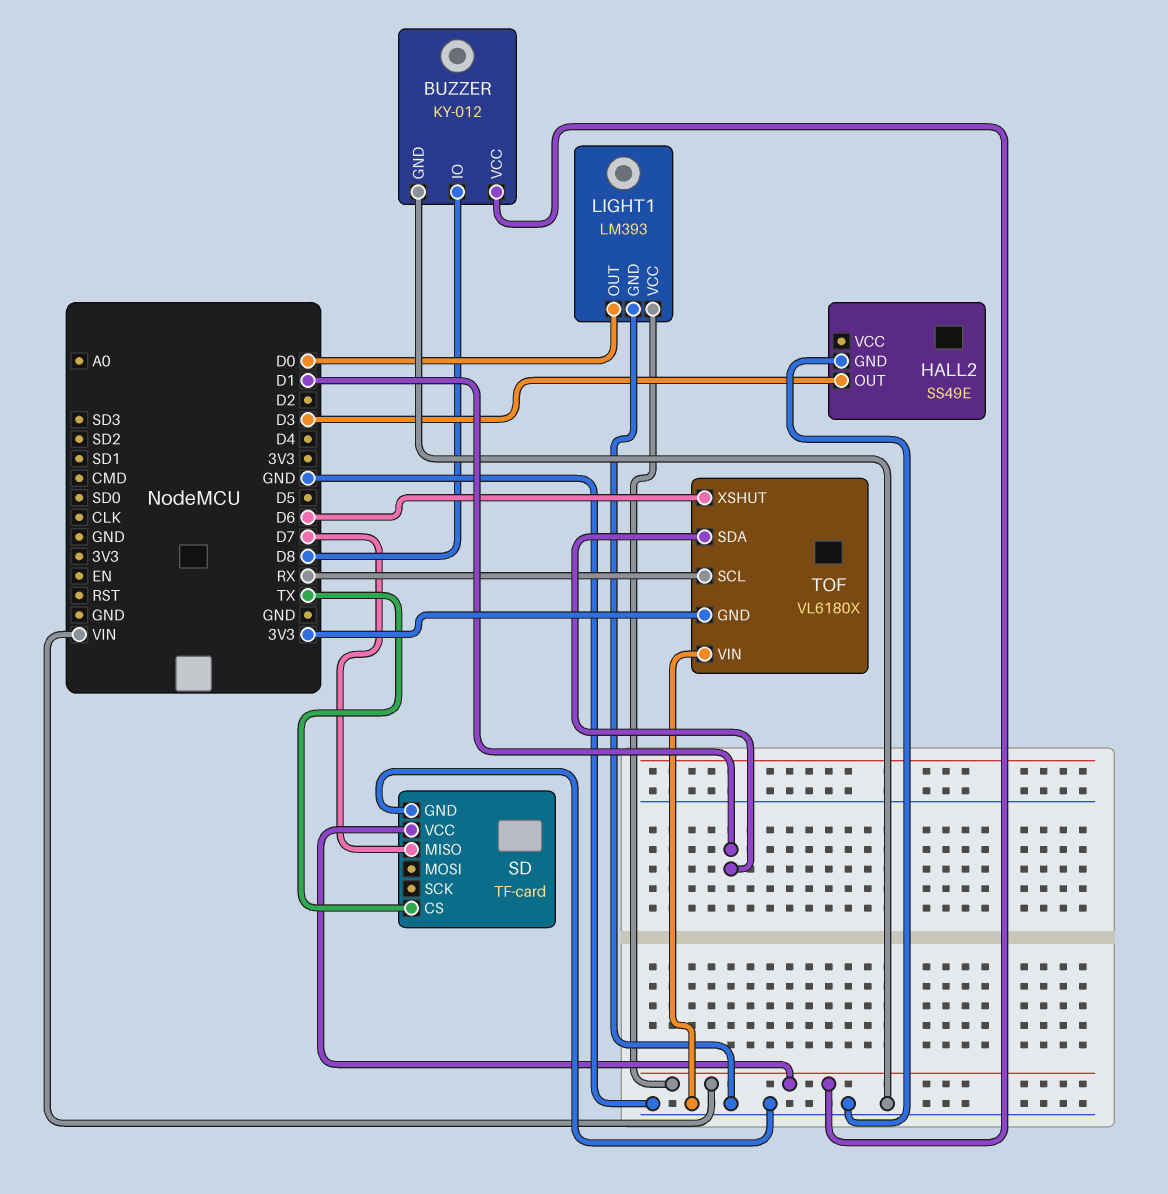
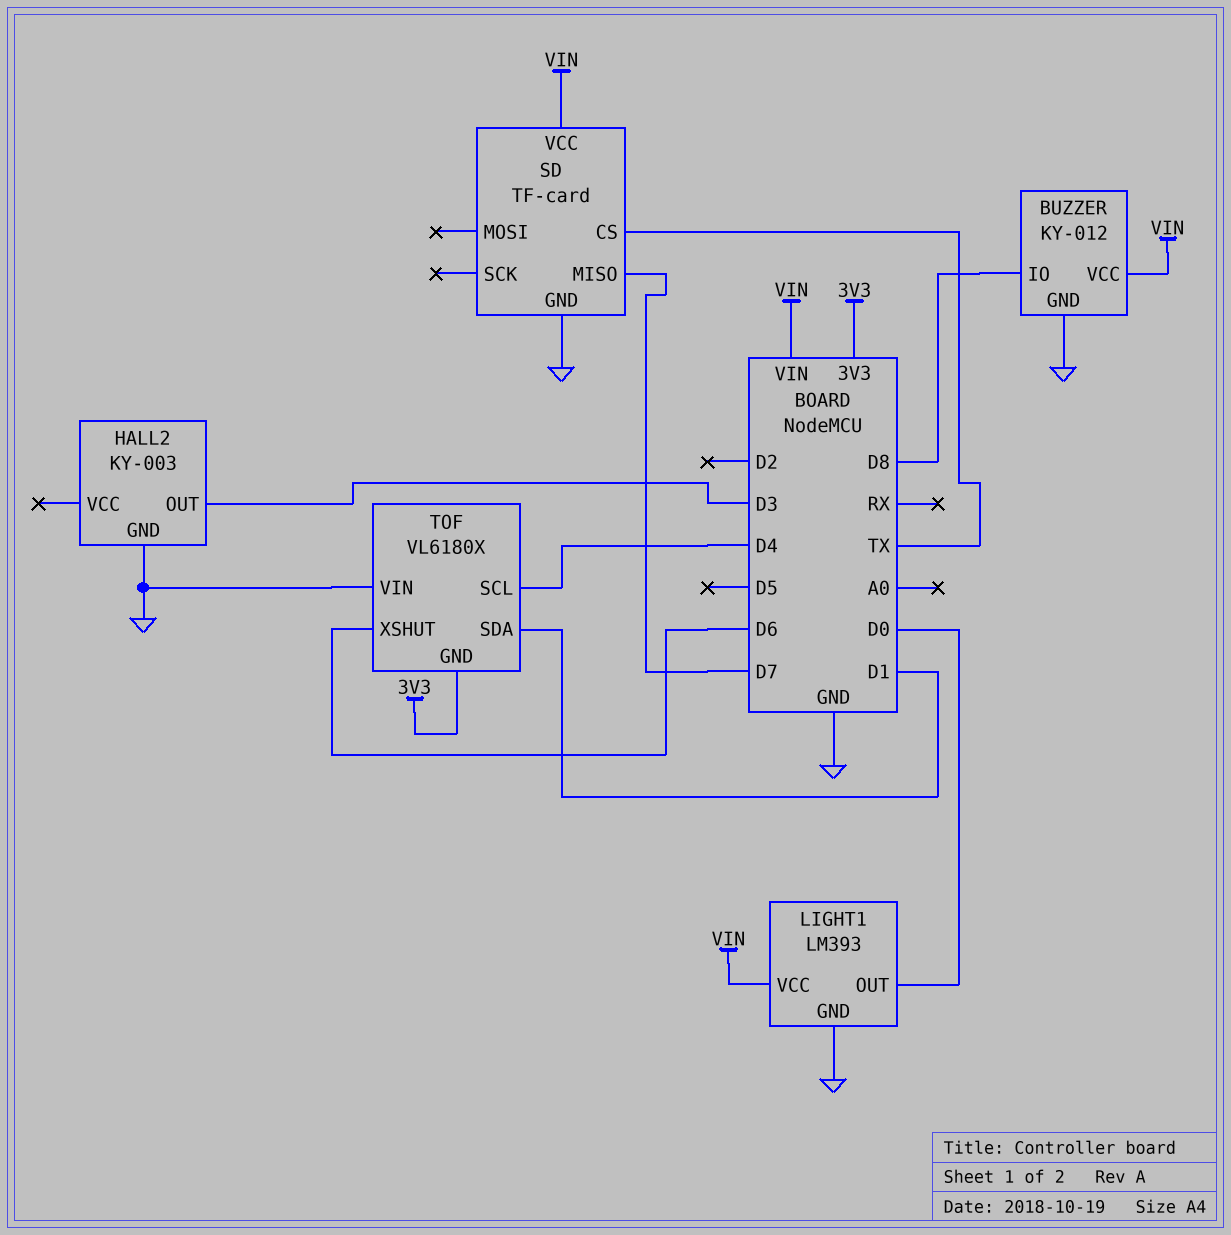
HALL2: SS49E -> KY-003
TOF pin SCL: RX -> D4

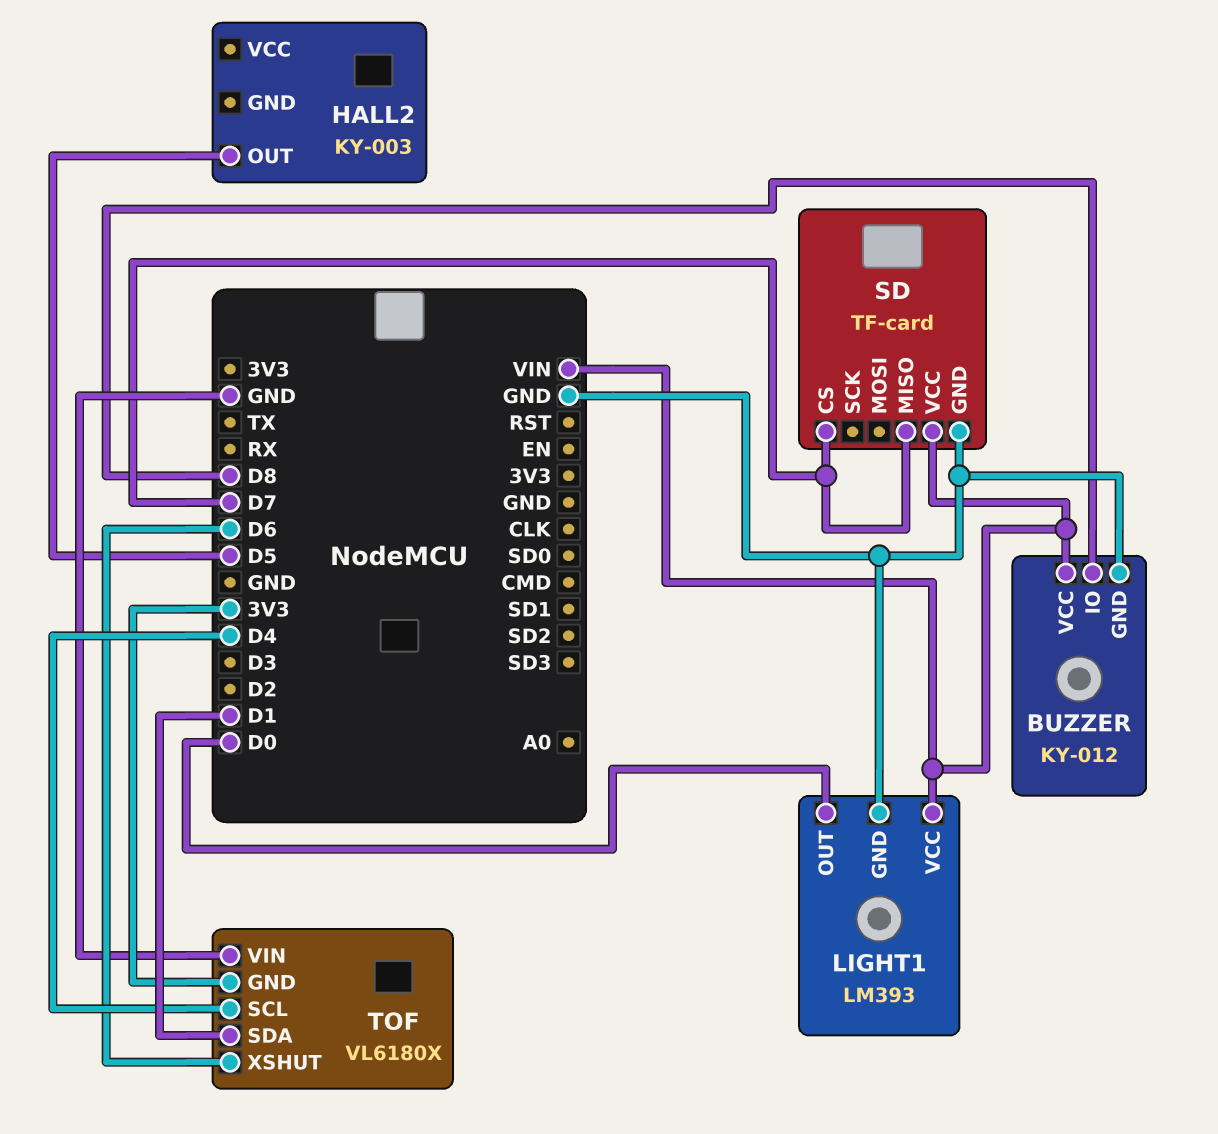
HALL2 pin GND: GND -> none
HALL2 pin OUT: D3 -> D5
SD pin CS: TX -> D7

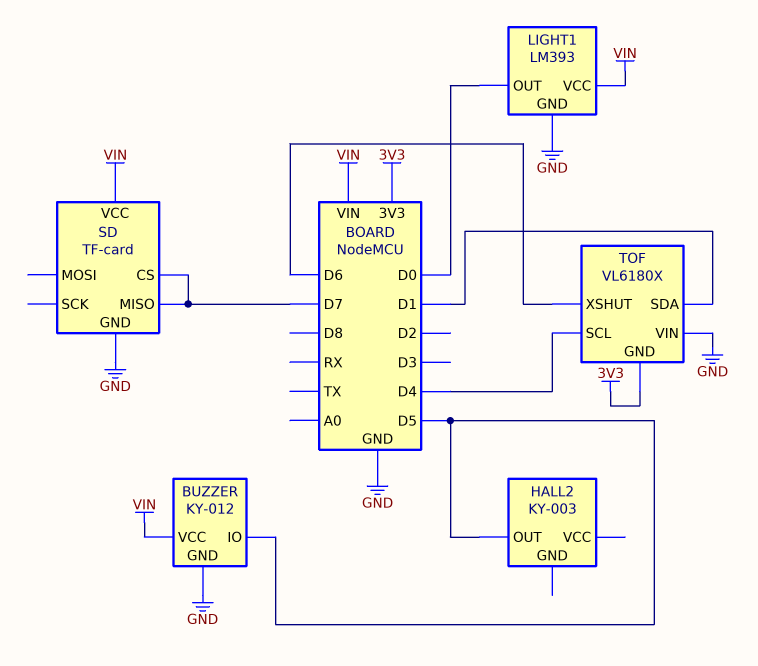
BUZZER pin IO: D8 -> D5

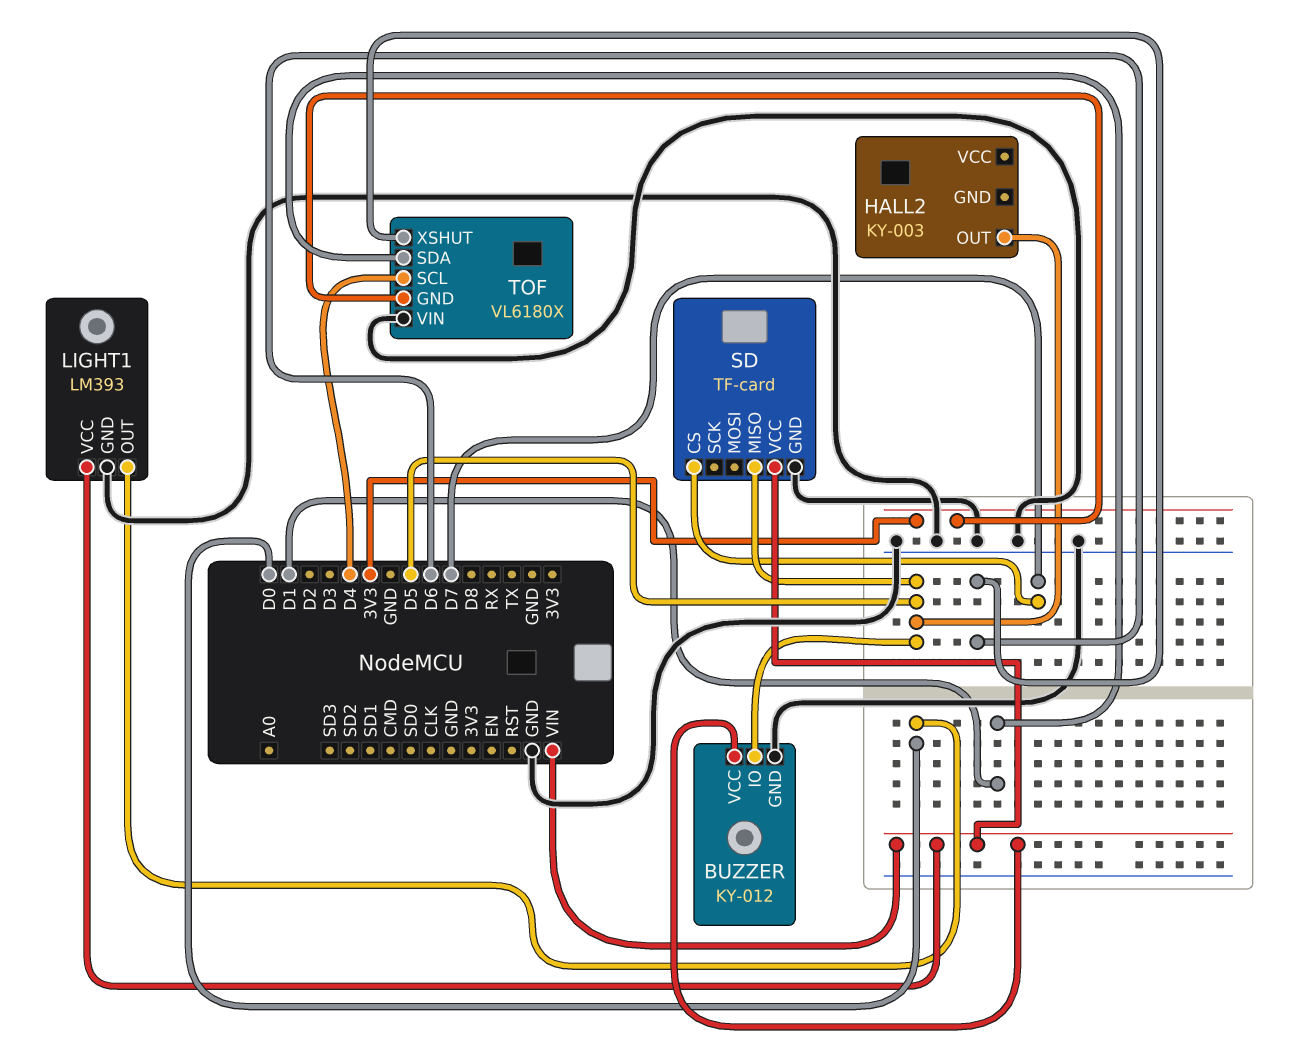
SD pin MISO: D7 -> D5

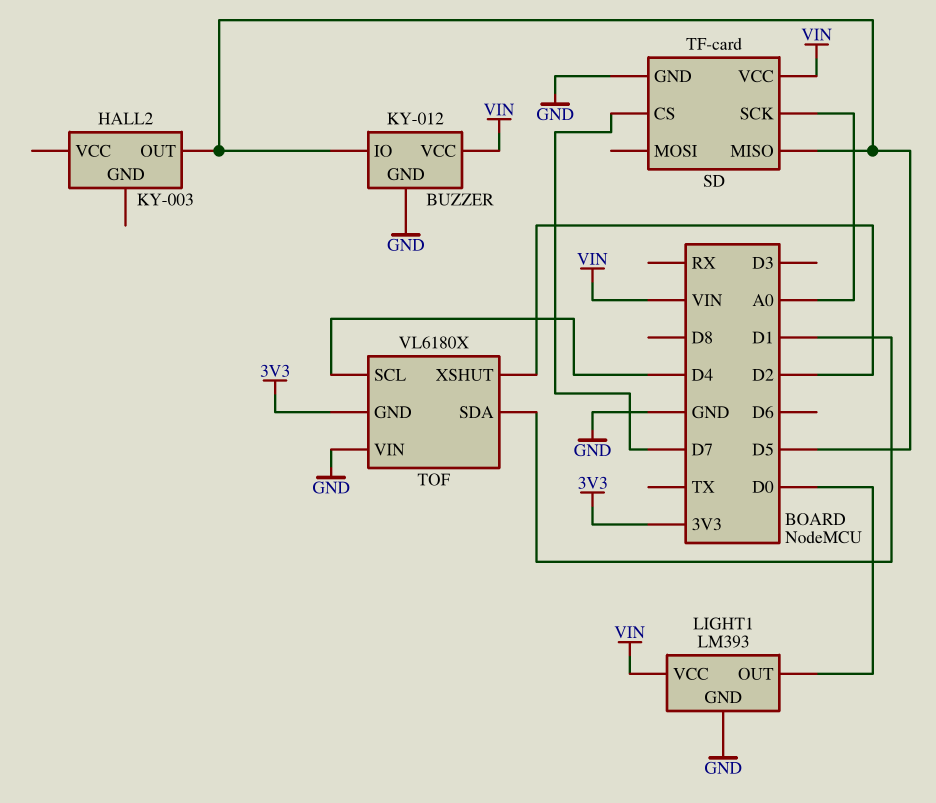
SD pin SCK: none -> A0
TOF pin XSHUT: D6 -> D2

